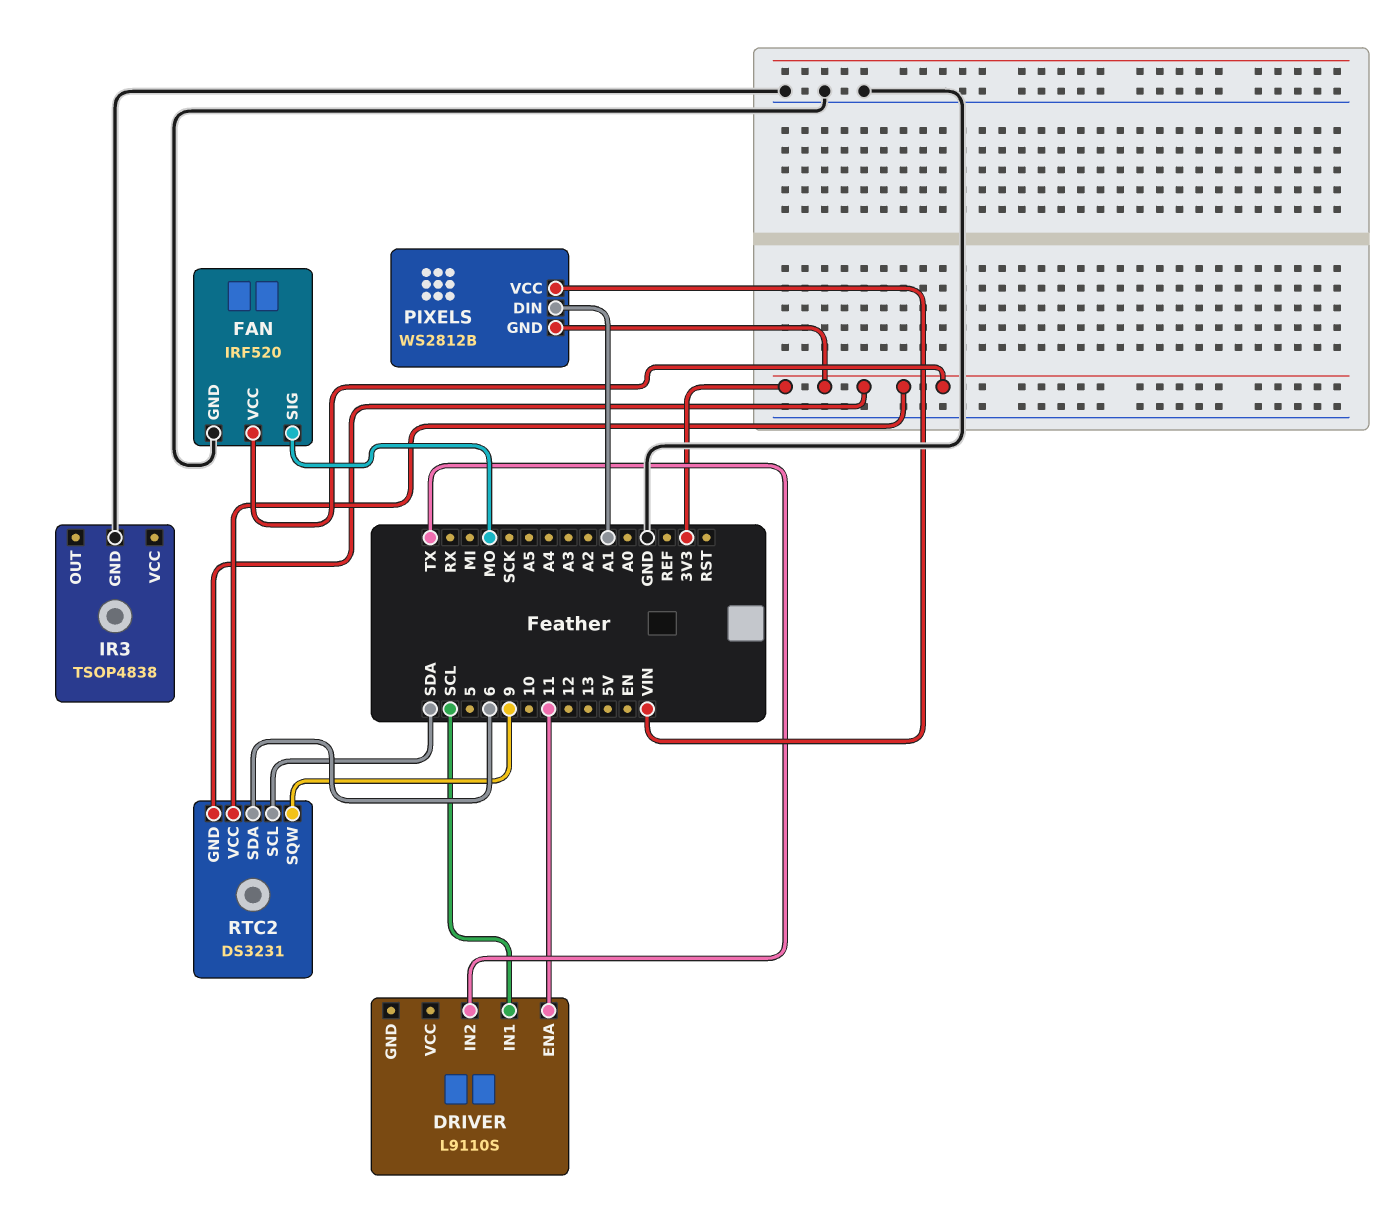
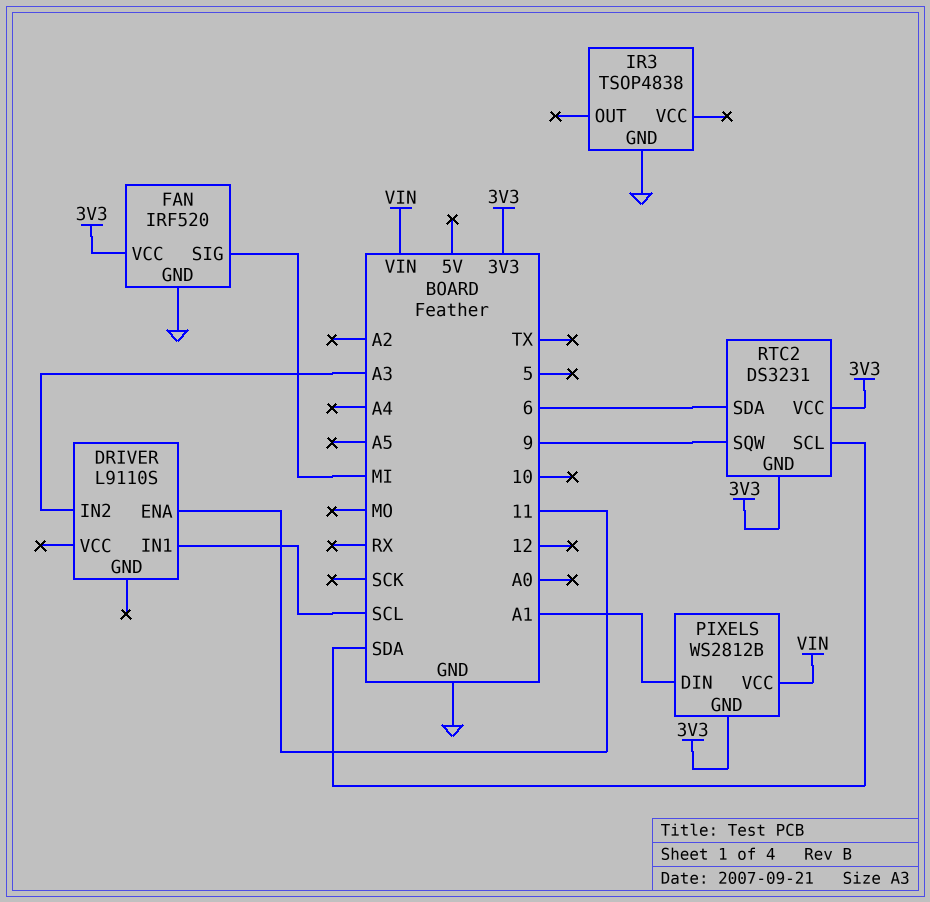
DRIVER pin IN2: TX -> A3
FAN pin SIG: MO -> MI

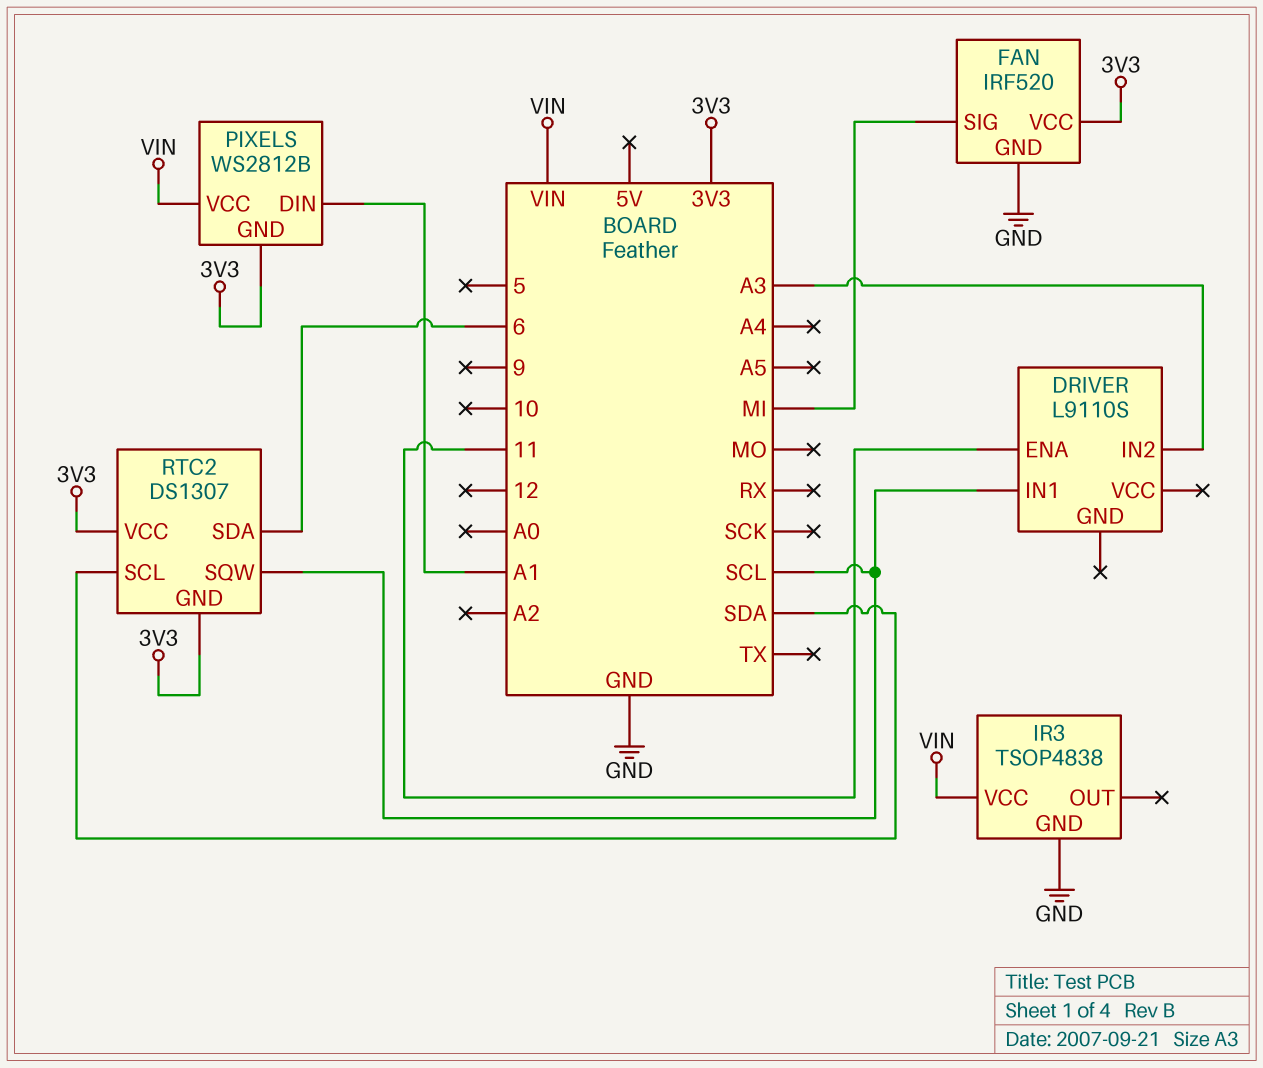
IR3 pin VCC: none -> VIN
RTC2: DS3231 -> DS1307
RTC2 pin SQW: 9 -> SCL

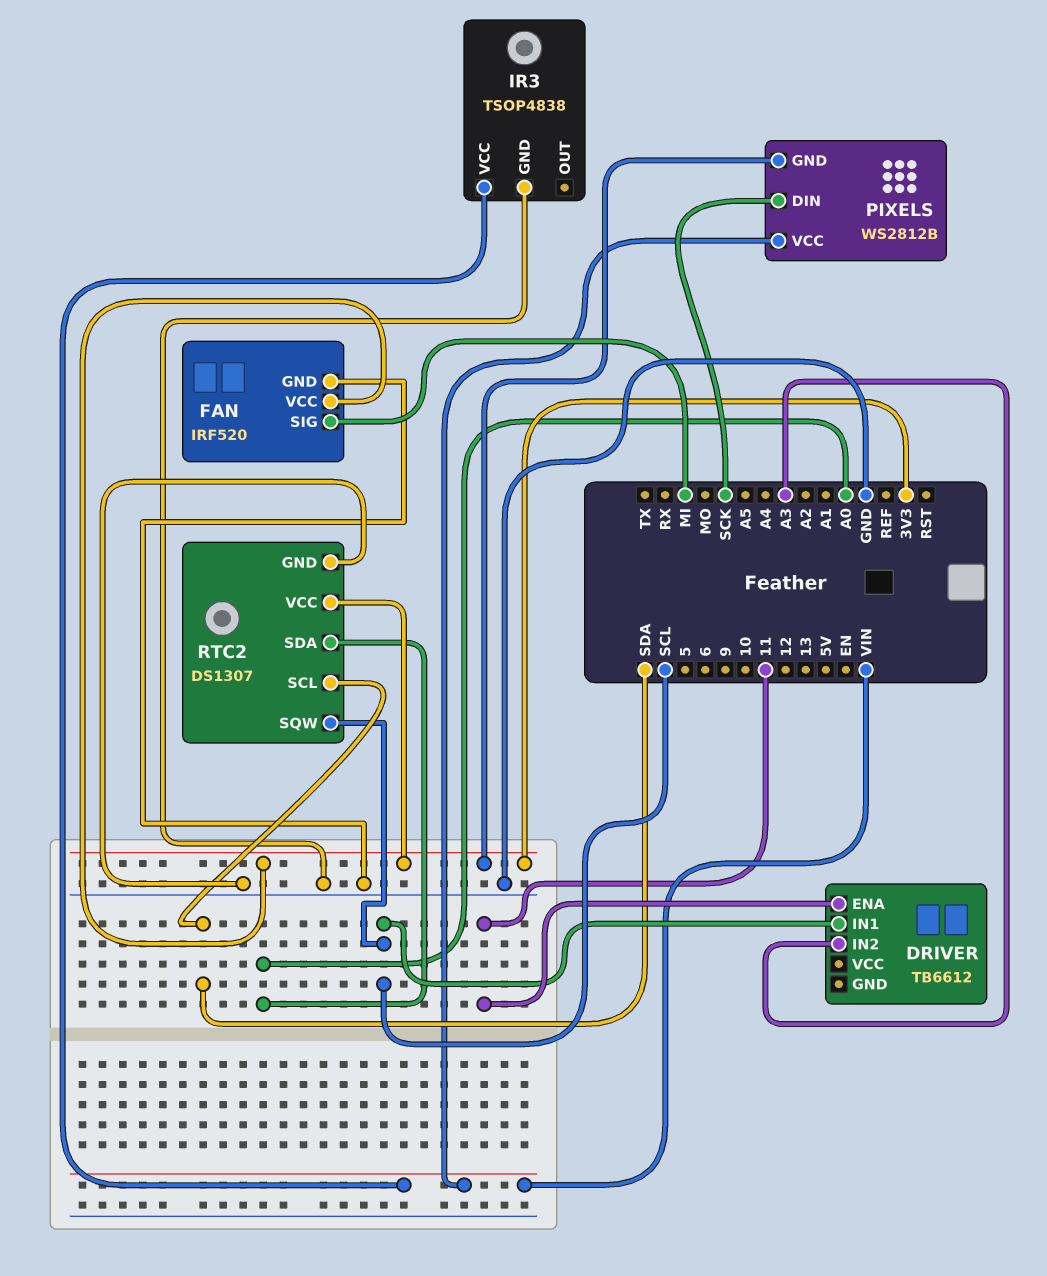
DRIVER: L9110S -> TB6612
PIXELS pin DIN: A1 -> SCK
RTC2 pin GND: 3V3 -> GND
RTC2 pin SDA: 6 -> A0

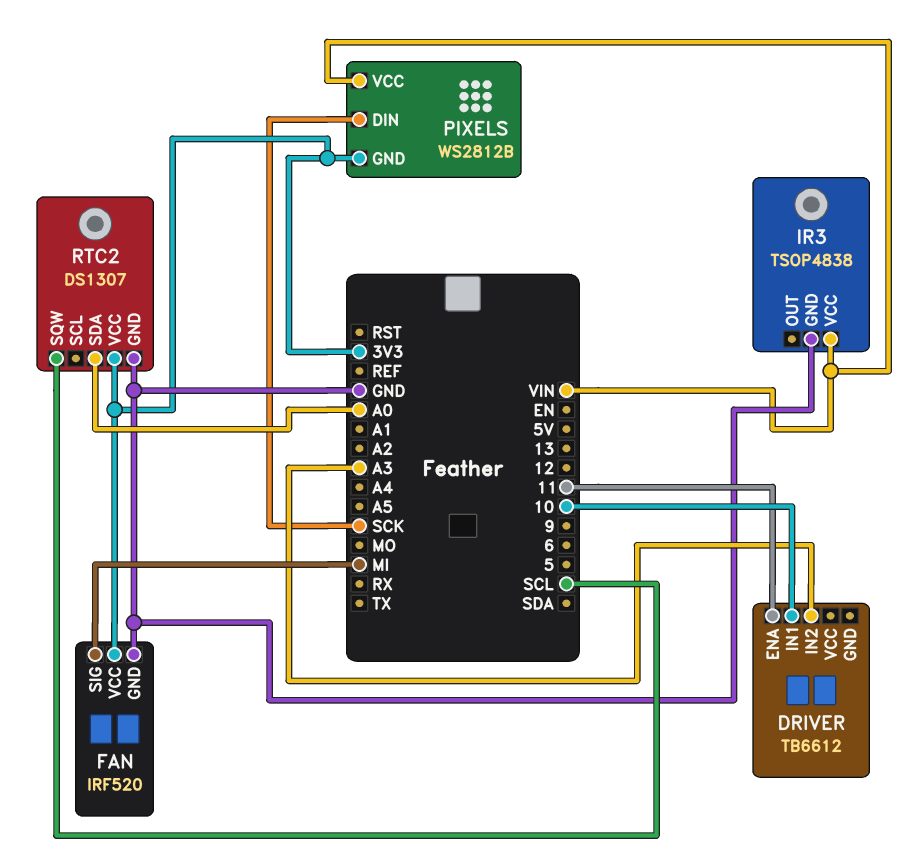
DRIVER pin IN1: SCL -> 10
RTC2 pin SCL: SDA -> none

